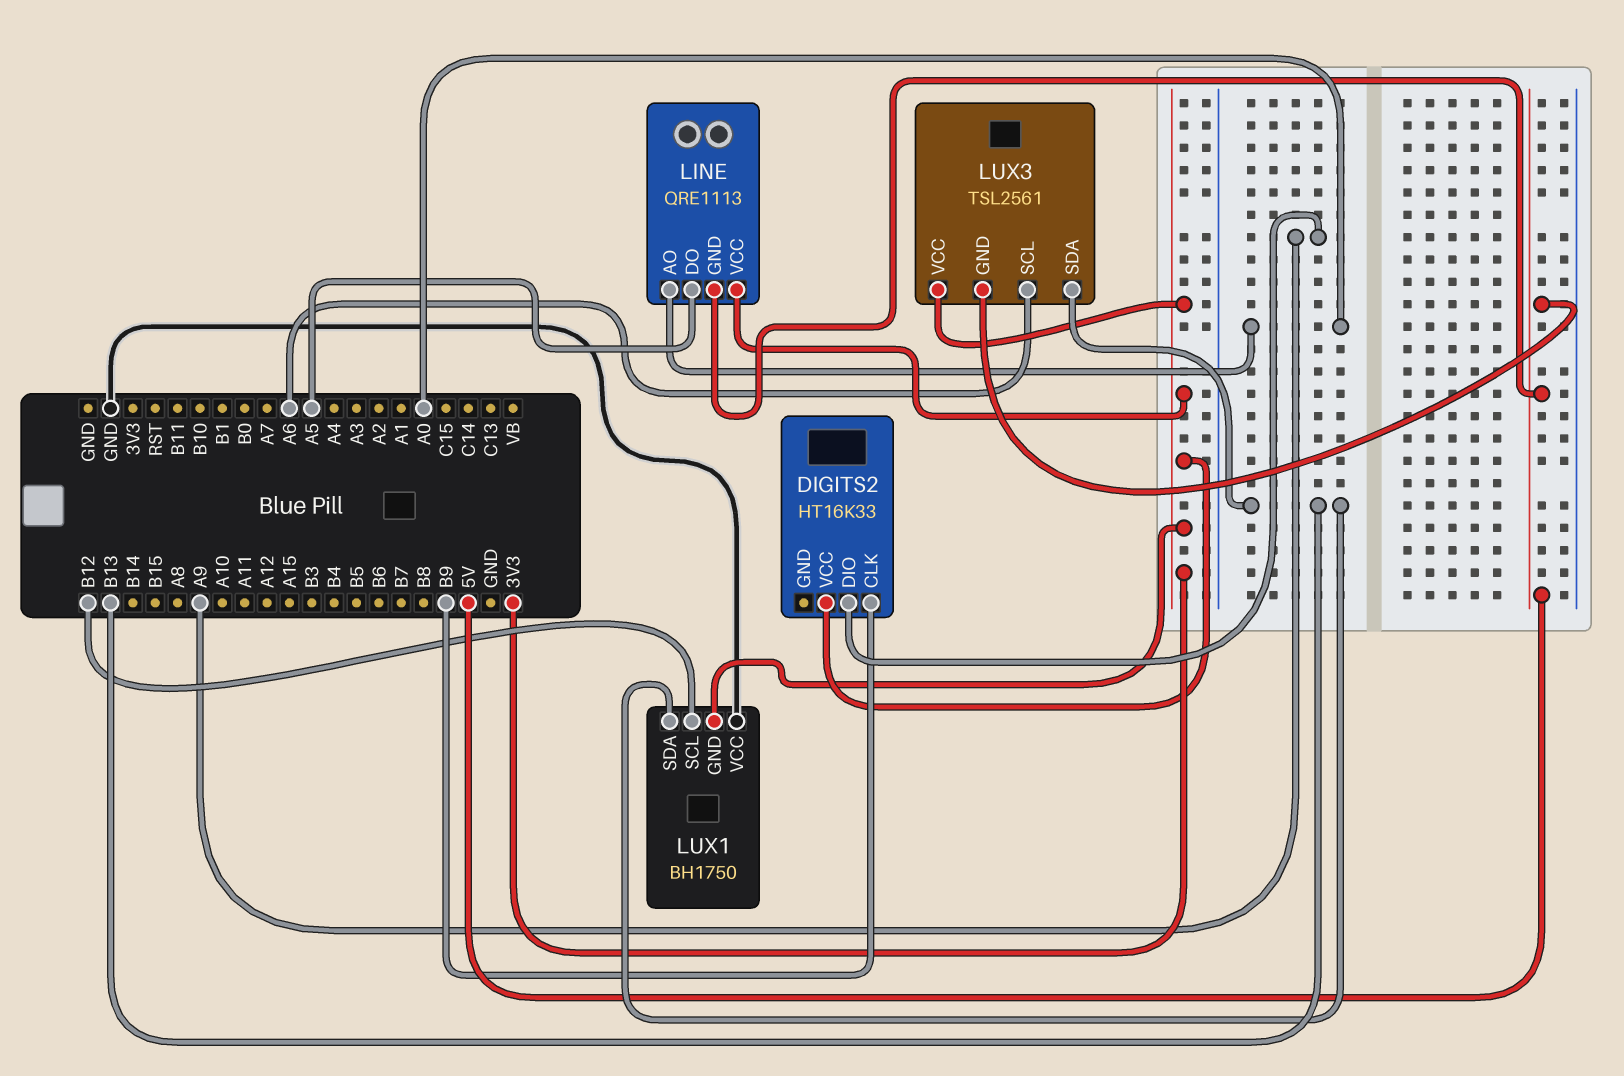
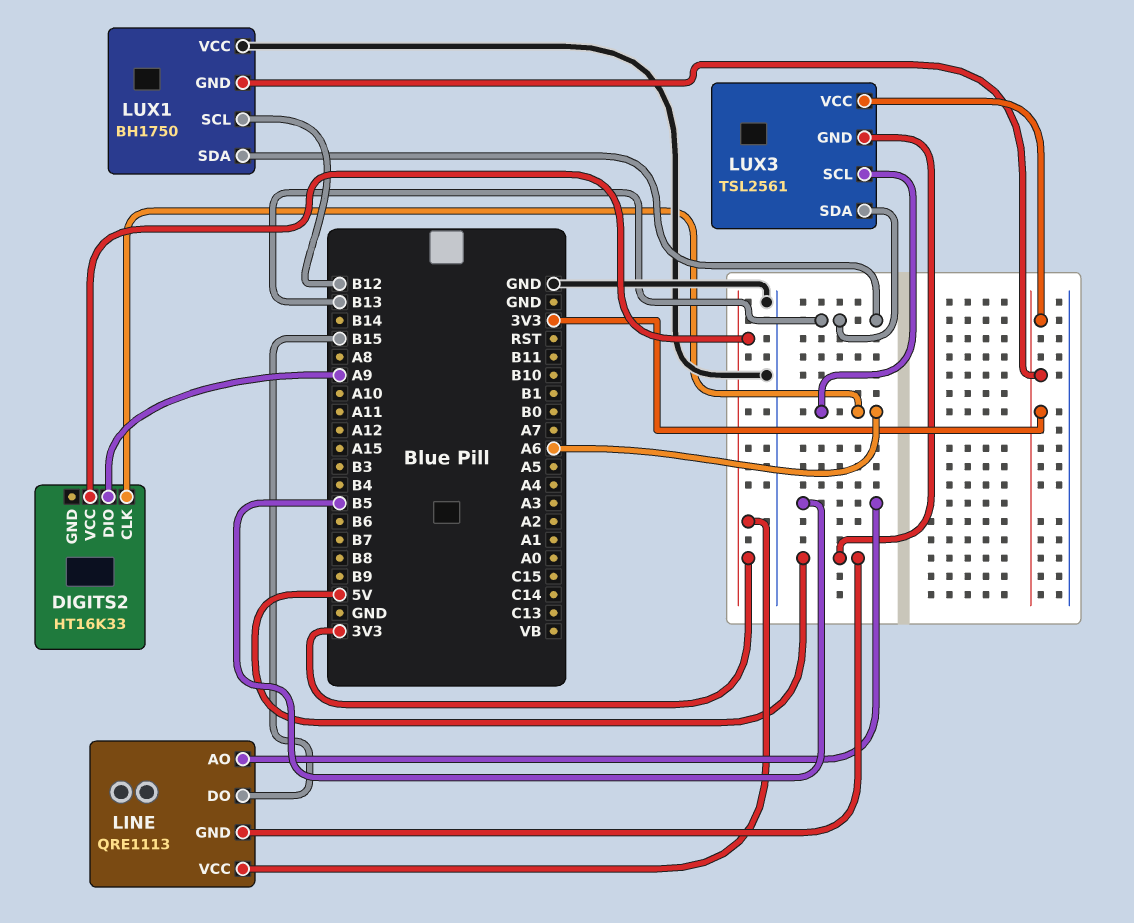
DIGITS2 pin CLK: B9 -> A6
LINE pin AO: A0 -> B5
LINE pin DO: A5 -> B15

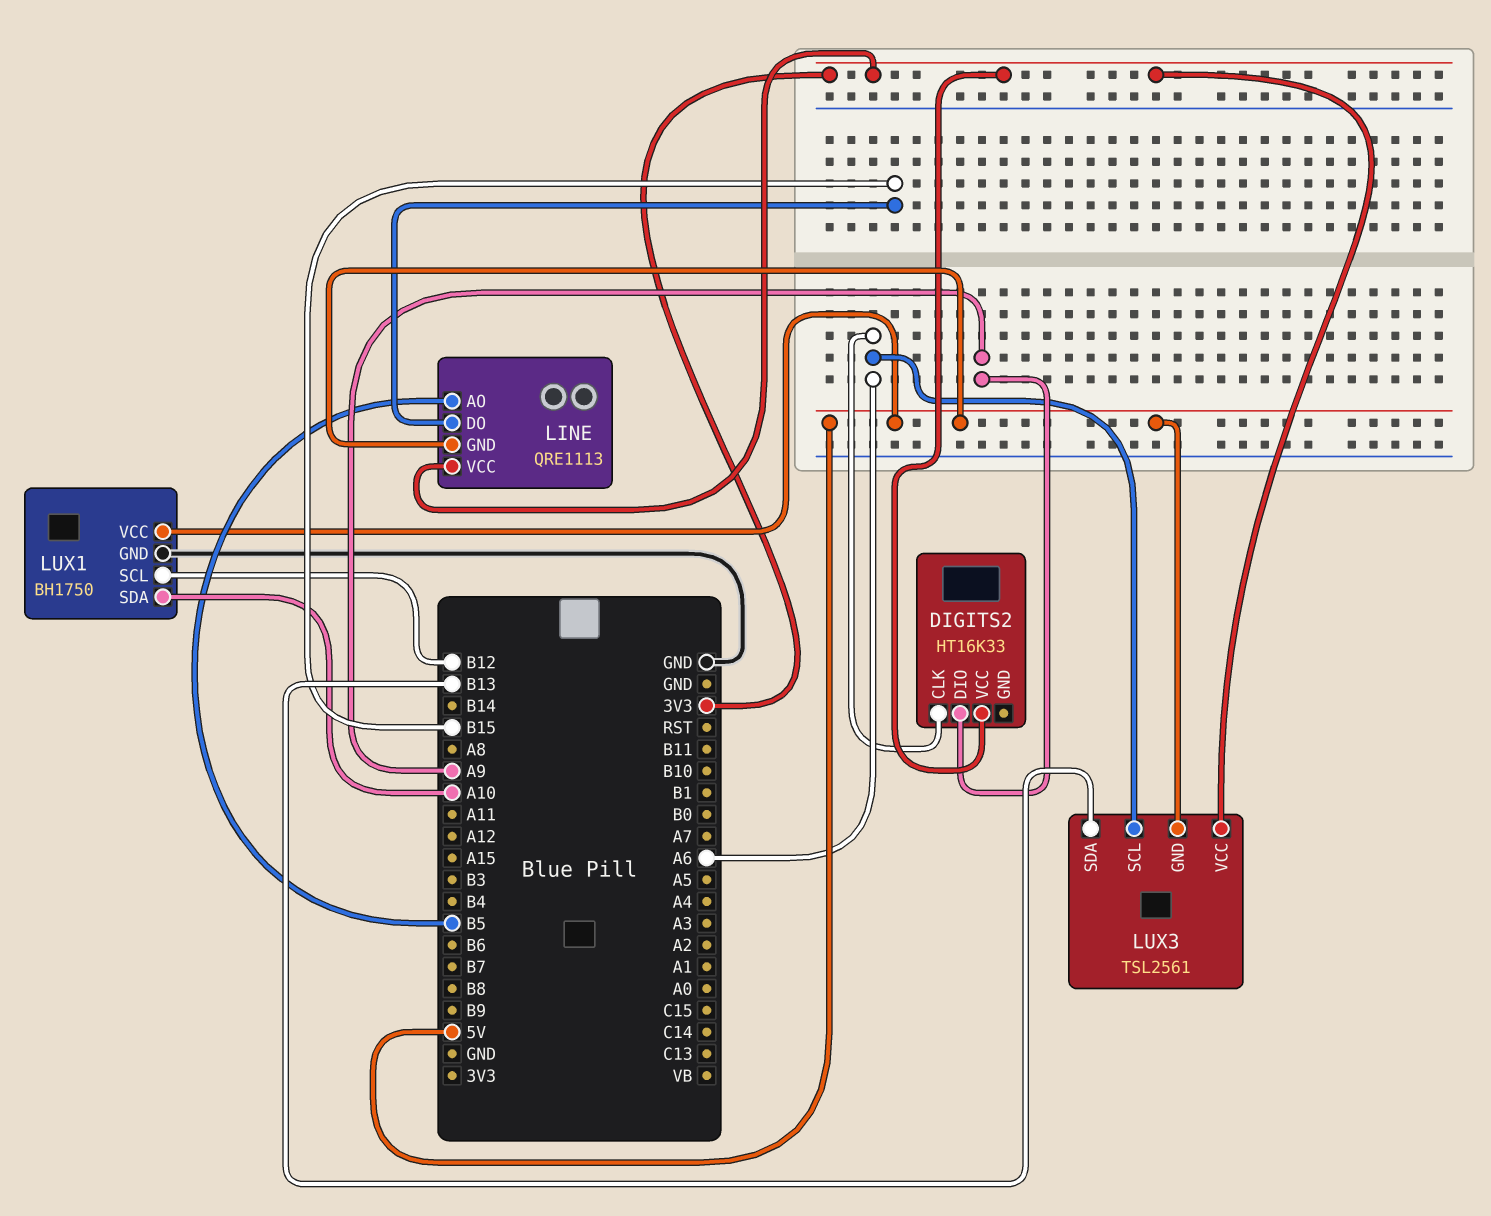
LUX1 pin GND: 3V3 -> GND
LUX1 pin SDA: B13 -> A10
LUX1 pin VCC: GND -> 5V

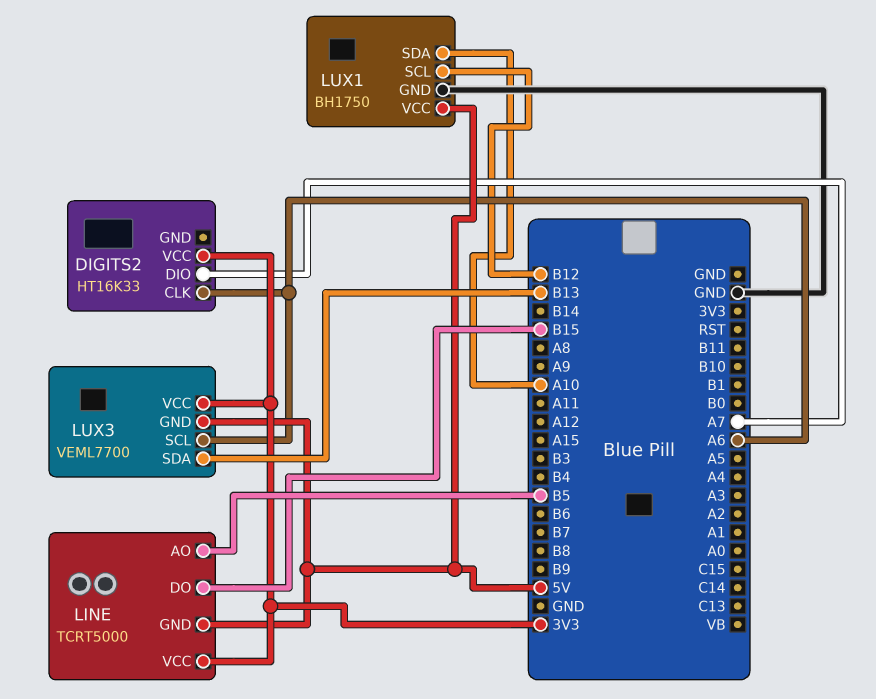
DIGITS2 pin DIO: A9 -> A7
LINE: QRE1113 -> TCRT5000
LUX3: TSL2561 -> VEML7700

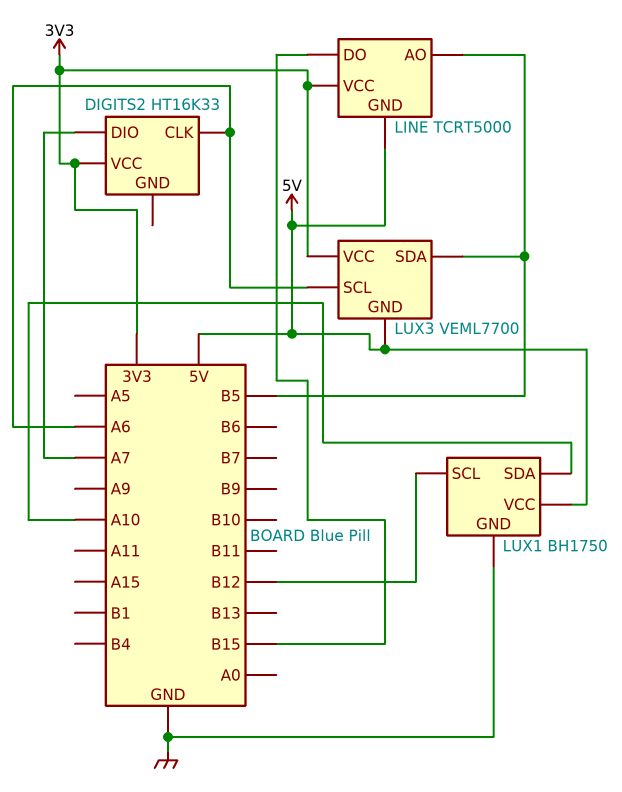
LUX3 pin SDA: B13 -> B5

